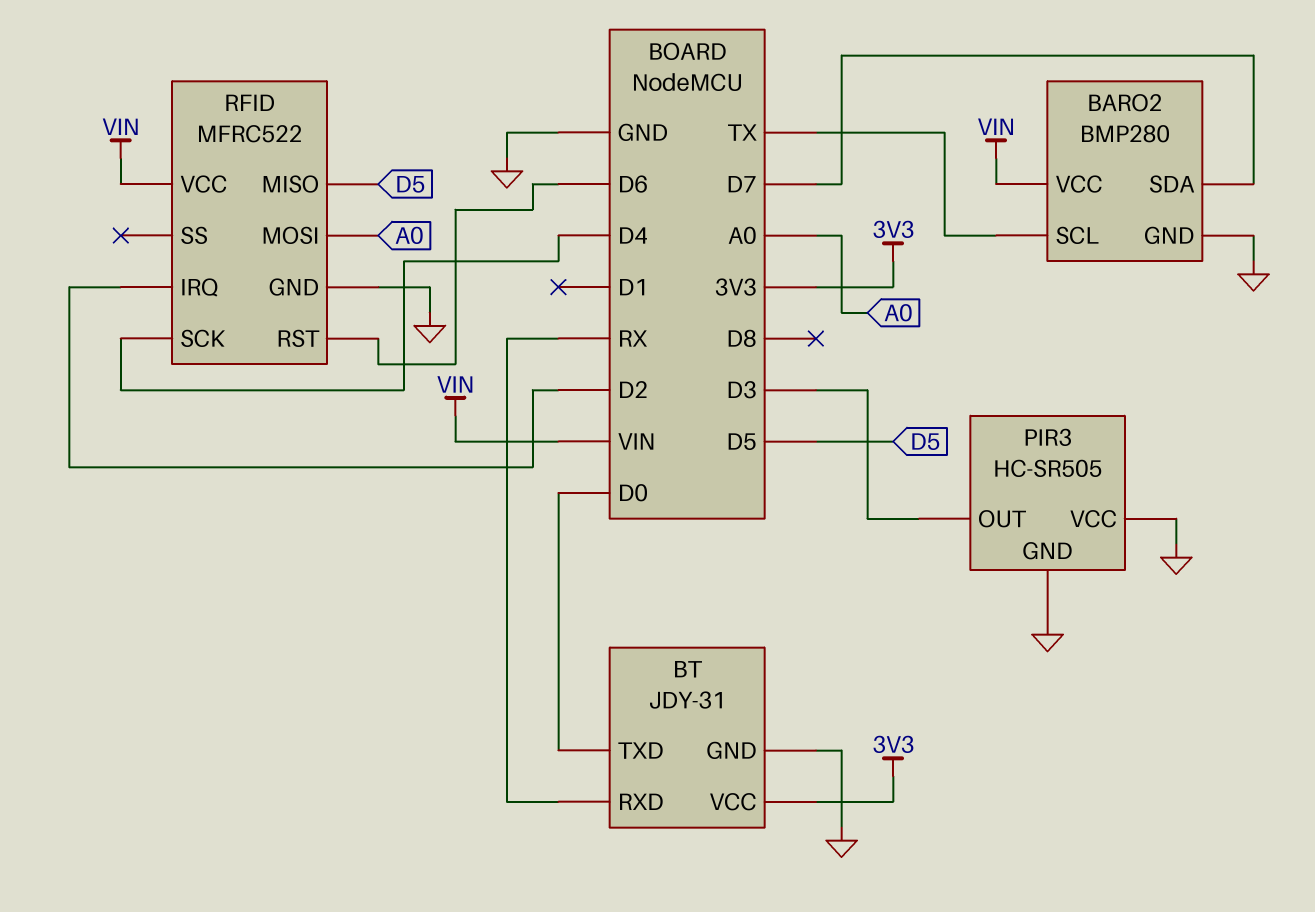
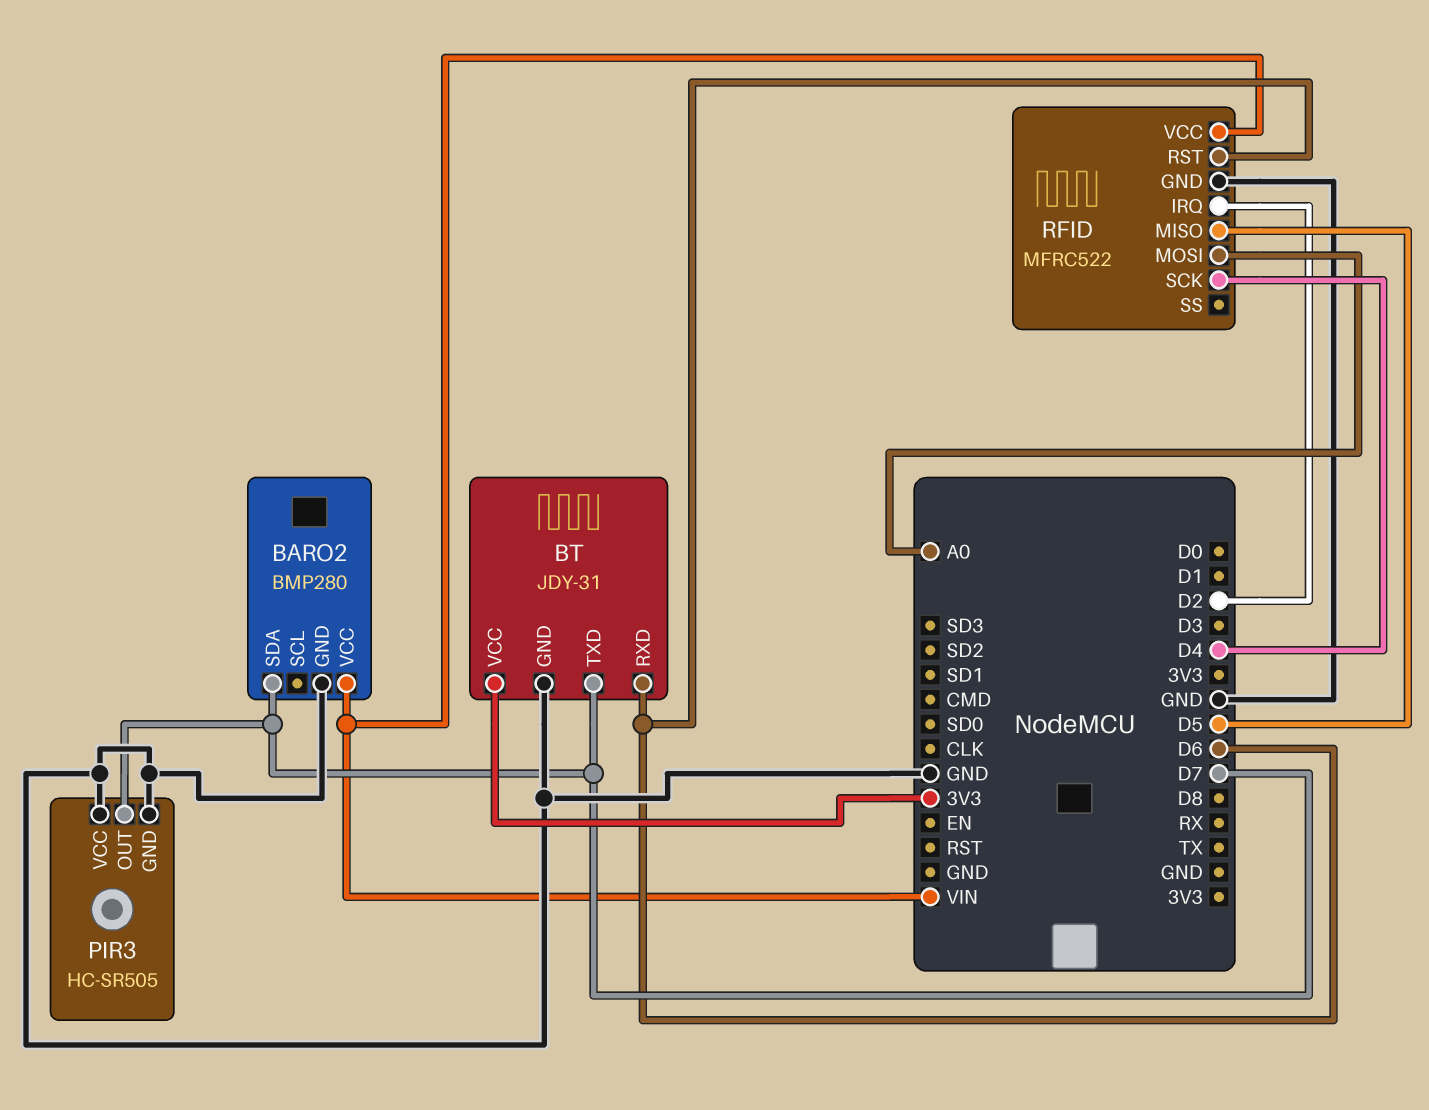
BARO2 pin SCL: TX -> none
BT pin RXD: RX -> D6
BT pin TXD: D0 -> D7
PIR3 pin OUT: D3 -> D7

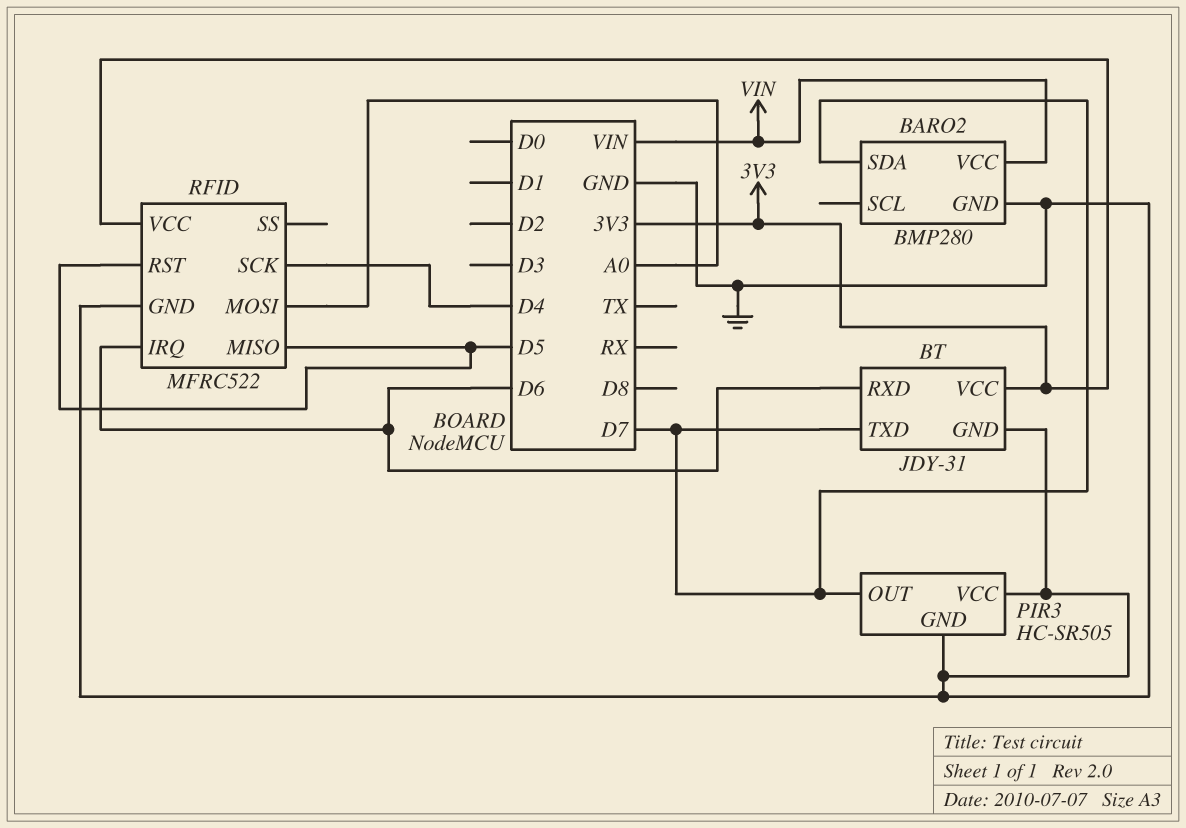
RFID pin IRQ: D2 -> D6
RFID pin RST: D6 -> D5
RFID pin VCC: VIN -> 3V3

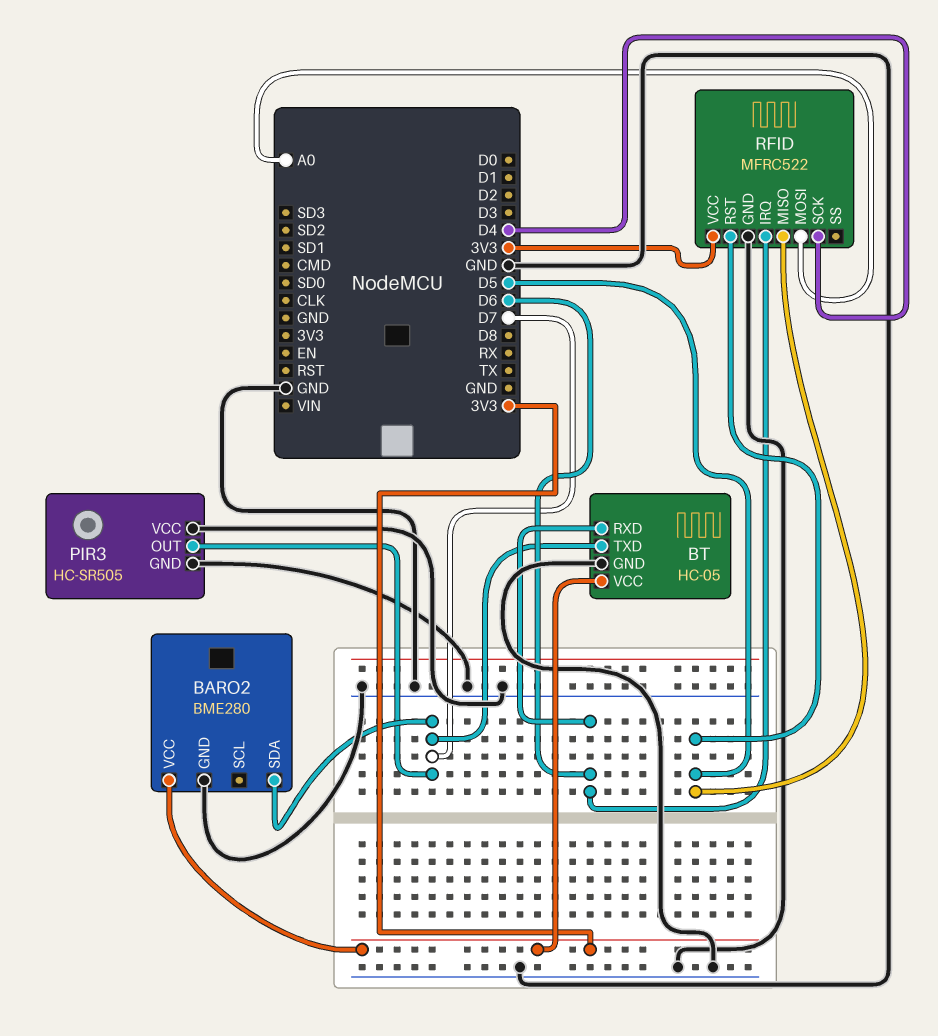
BARO2: BMP280 -> BME280
BARO2 pin VCC: VIN -> 3V3
BT: JDY-31 -> HC-05

